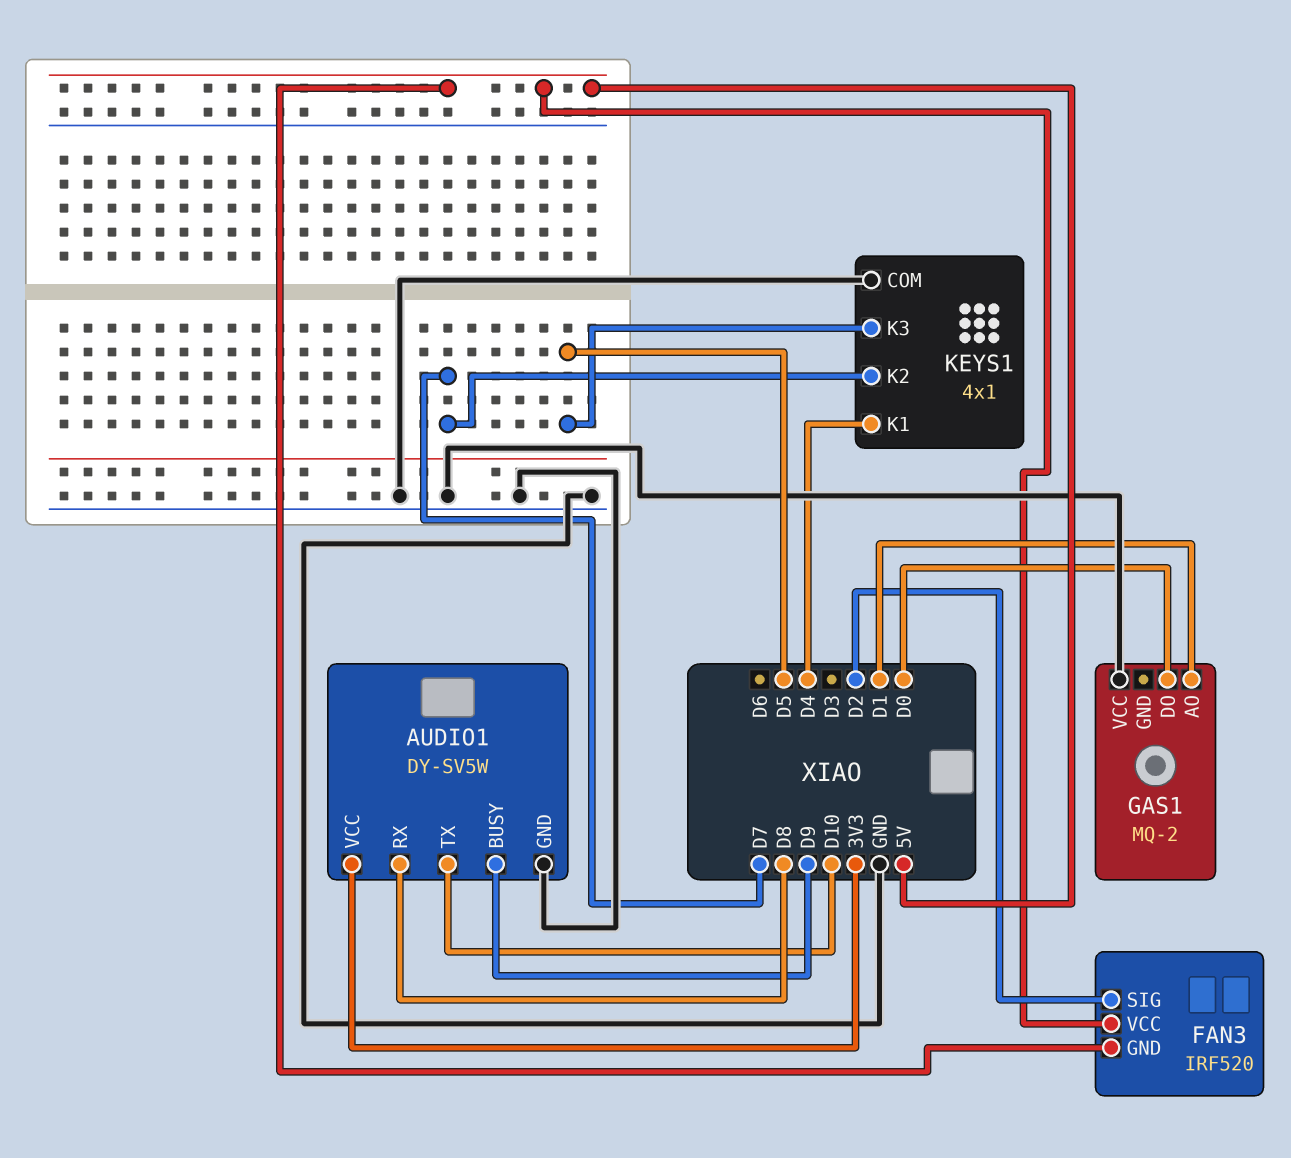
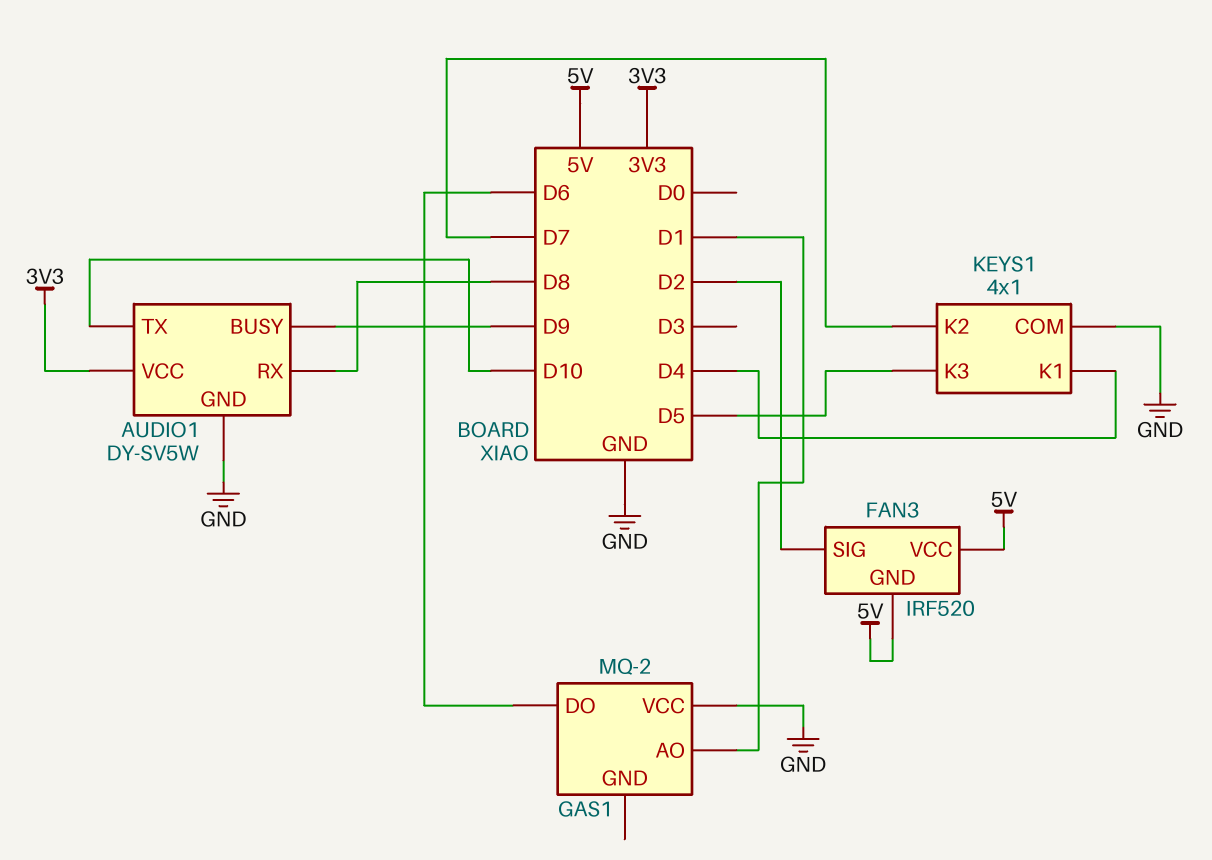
GAS1 pin DO: D0 -> D6

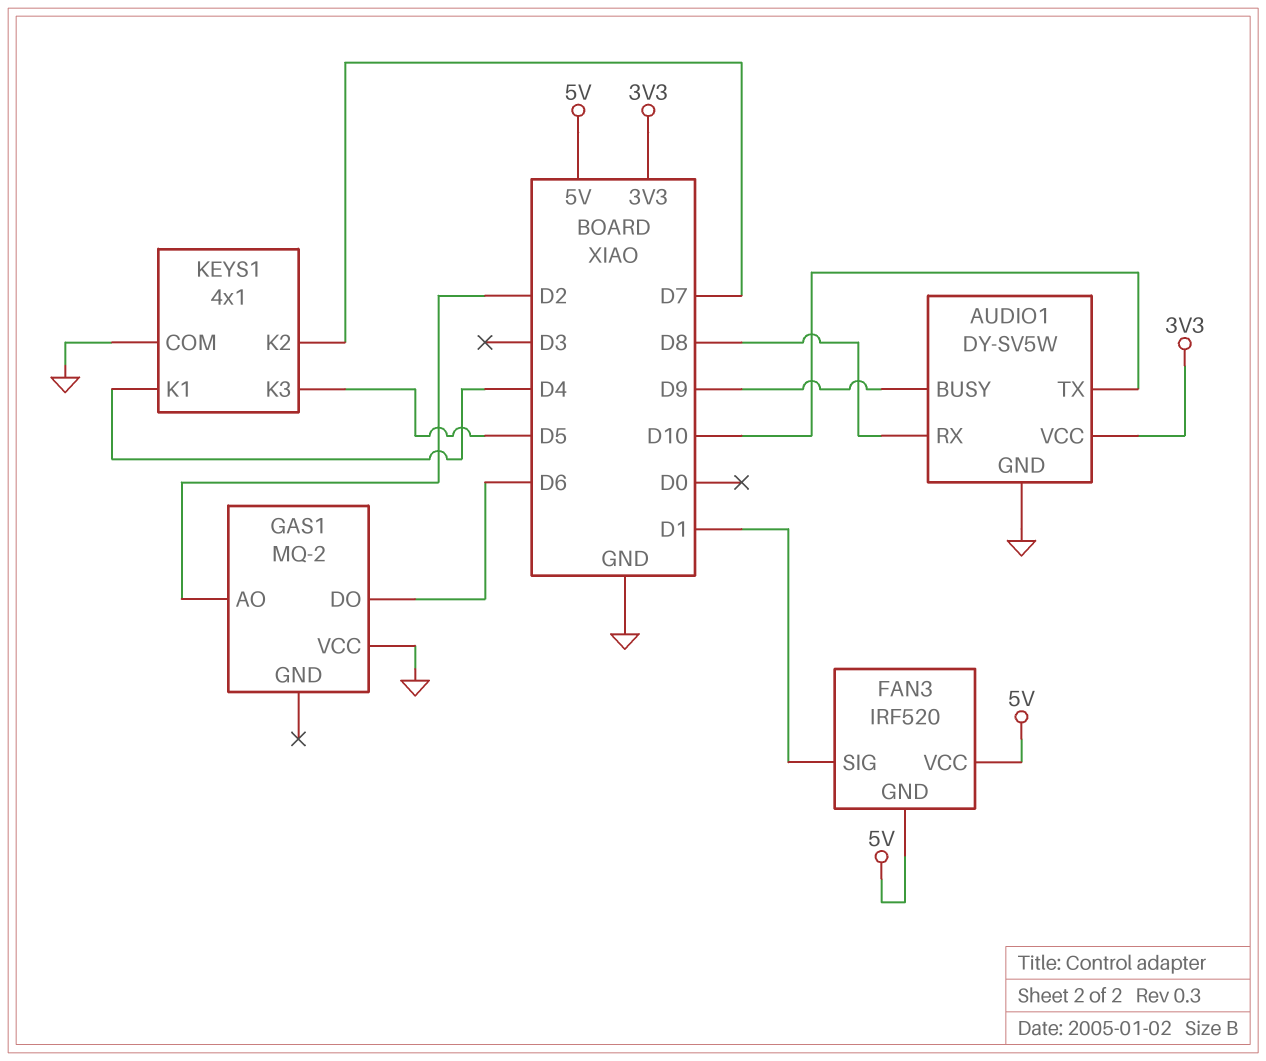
FAN3 pin SIG: D2 -> D1
GAS1 pin AO: D1 -> D2

